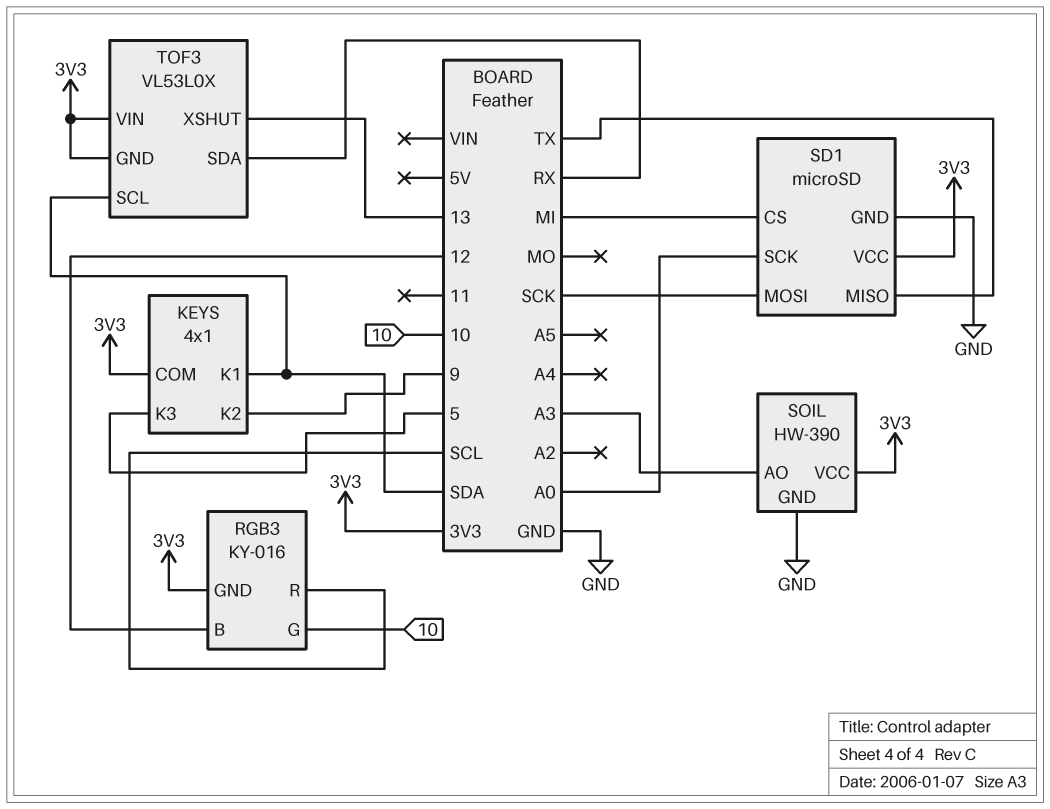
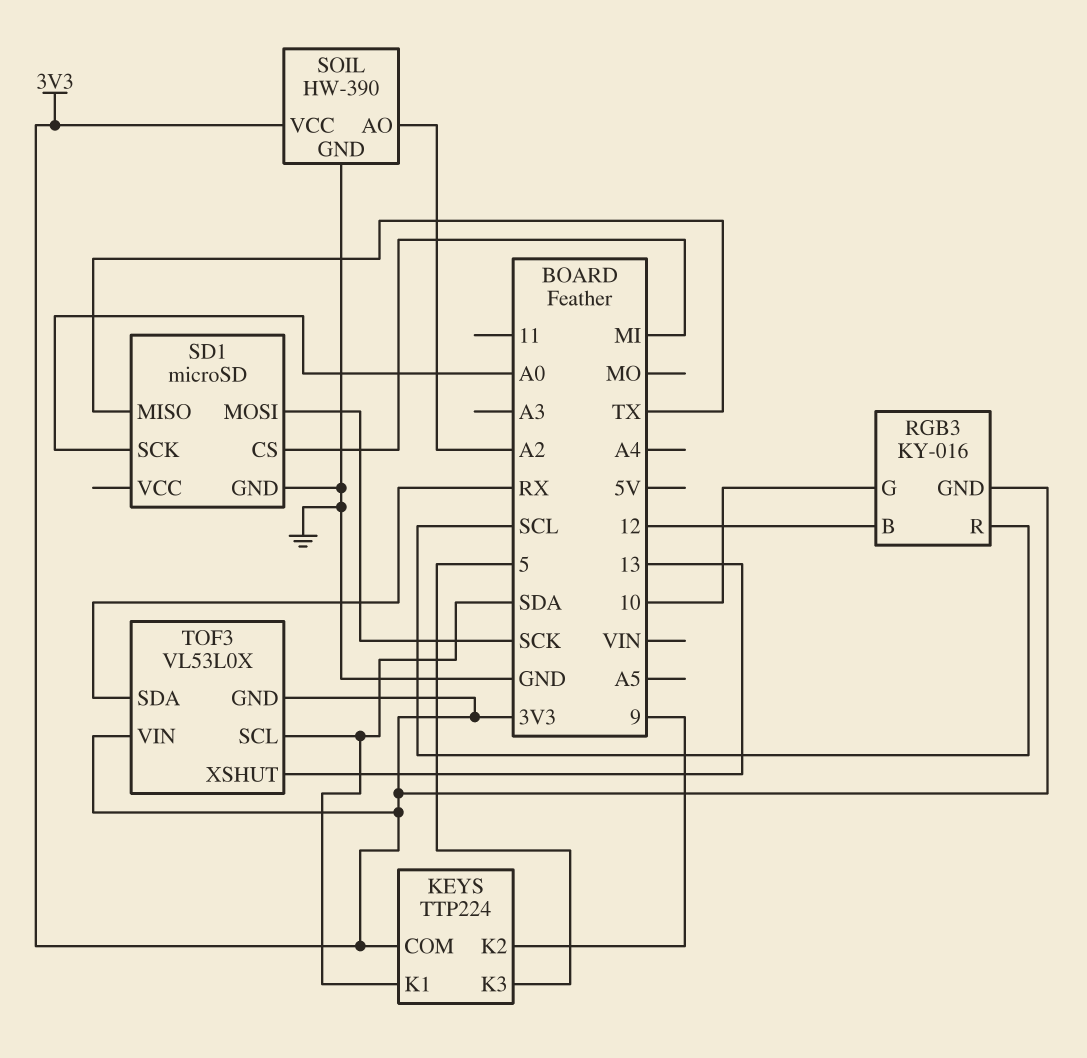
KEYS: 4x1 -> TTP224
SD1 pin VCC: 3V3 -> none
SOIL pin AO: A3 -> A2

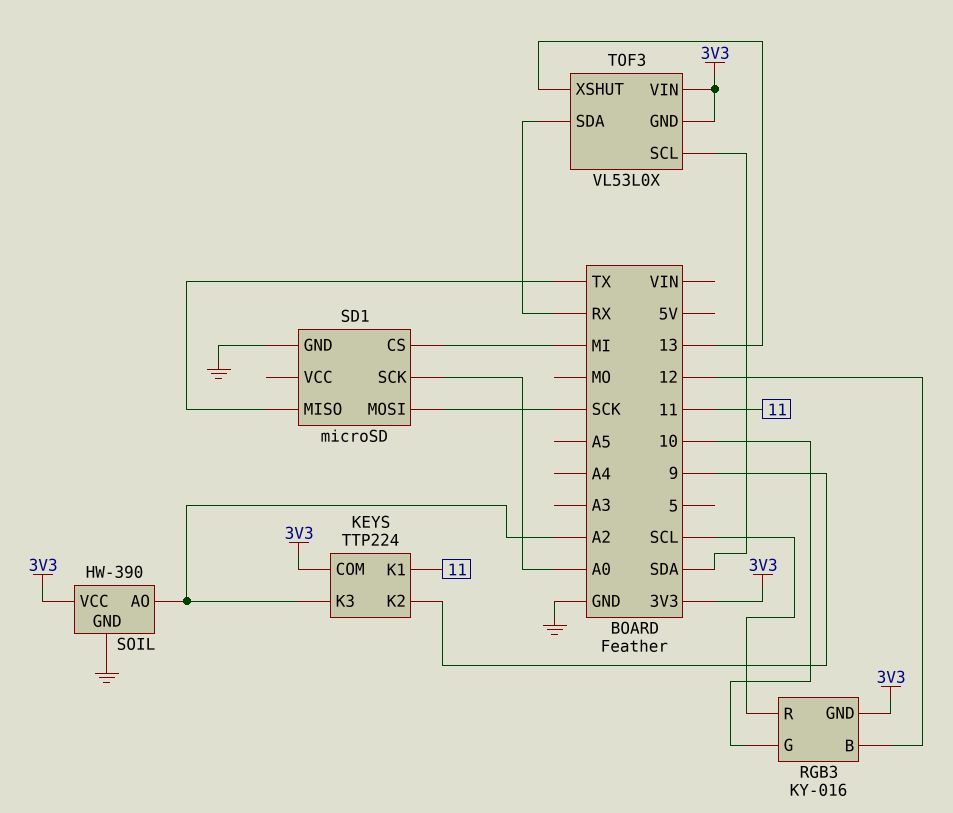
KEYS pin K1: SDA -> 11
KEYS pin K3: 5 -> A2

